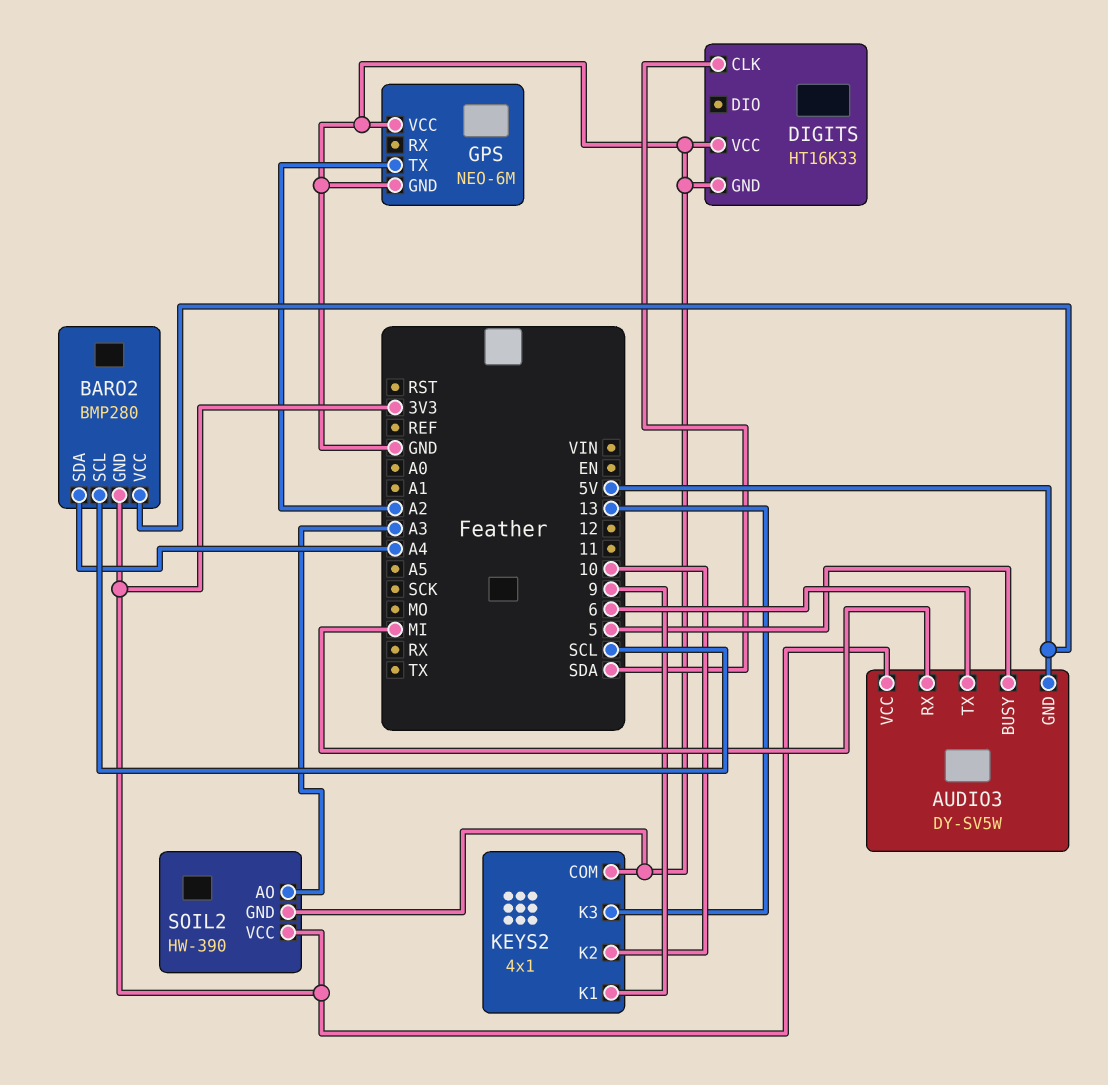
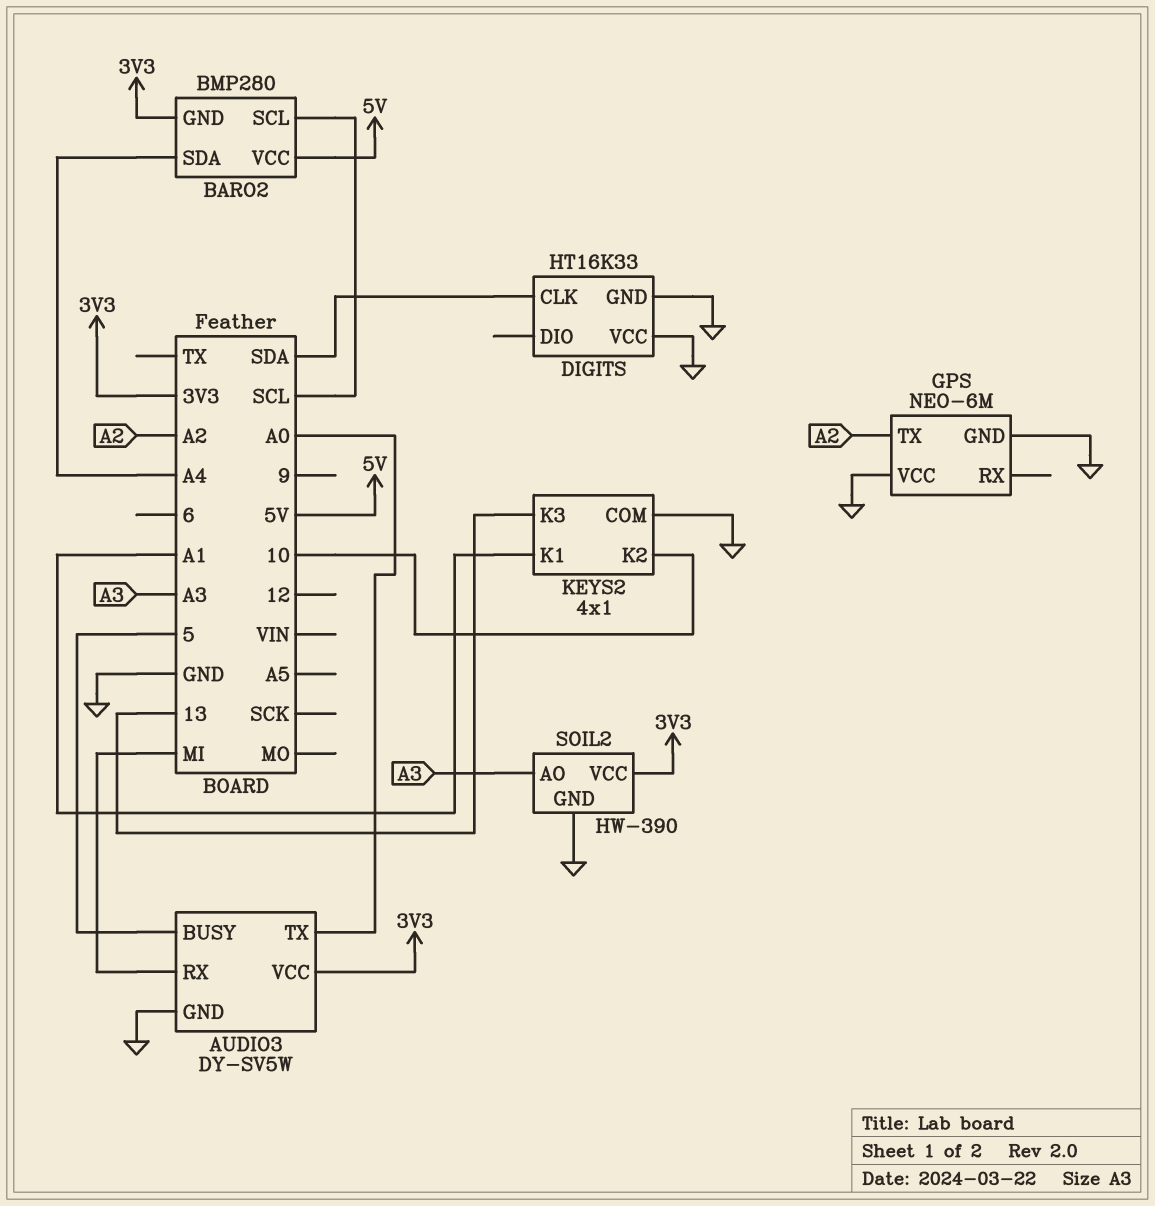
AUDIO3 pin GND: 5V -> GND
AUDIO3 pin TX: 6 -> A0
KEYS2 pin K1: 9 -> A1

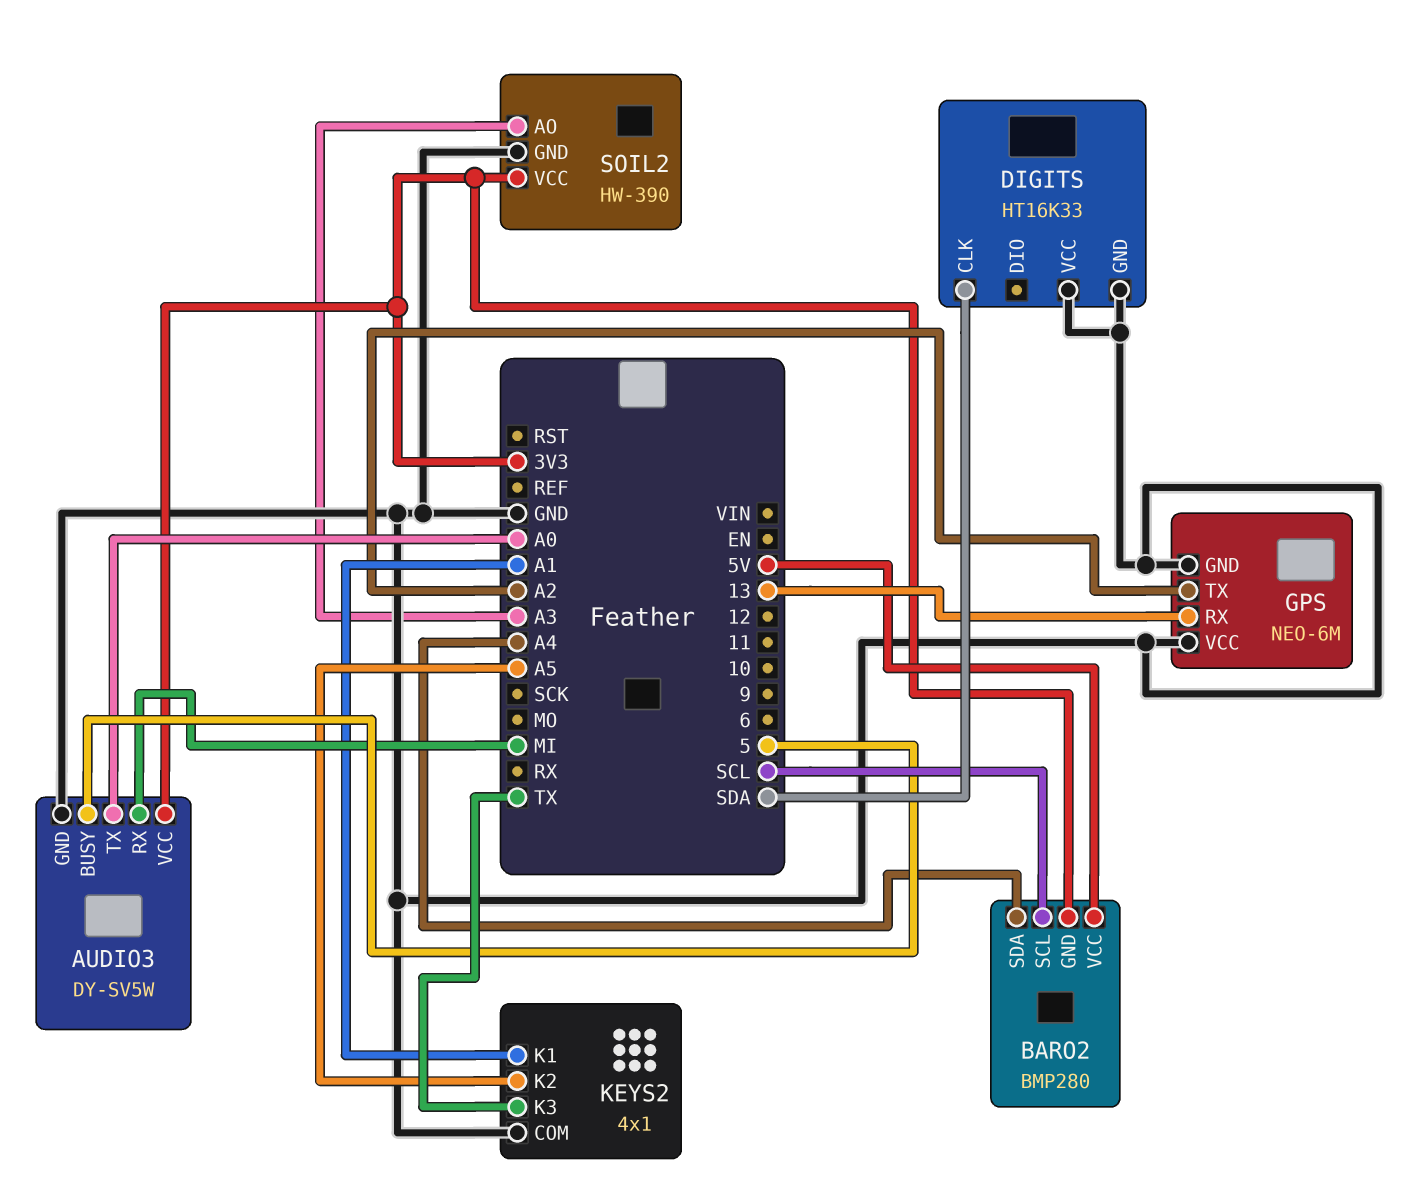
GPS pin RX: none -> 13
KEYS2 pin K2: 10 -> A5
KEYS2 pin K3: 13 -> TX

